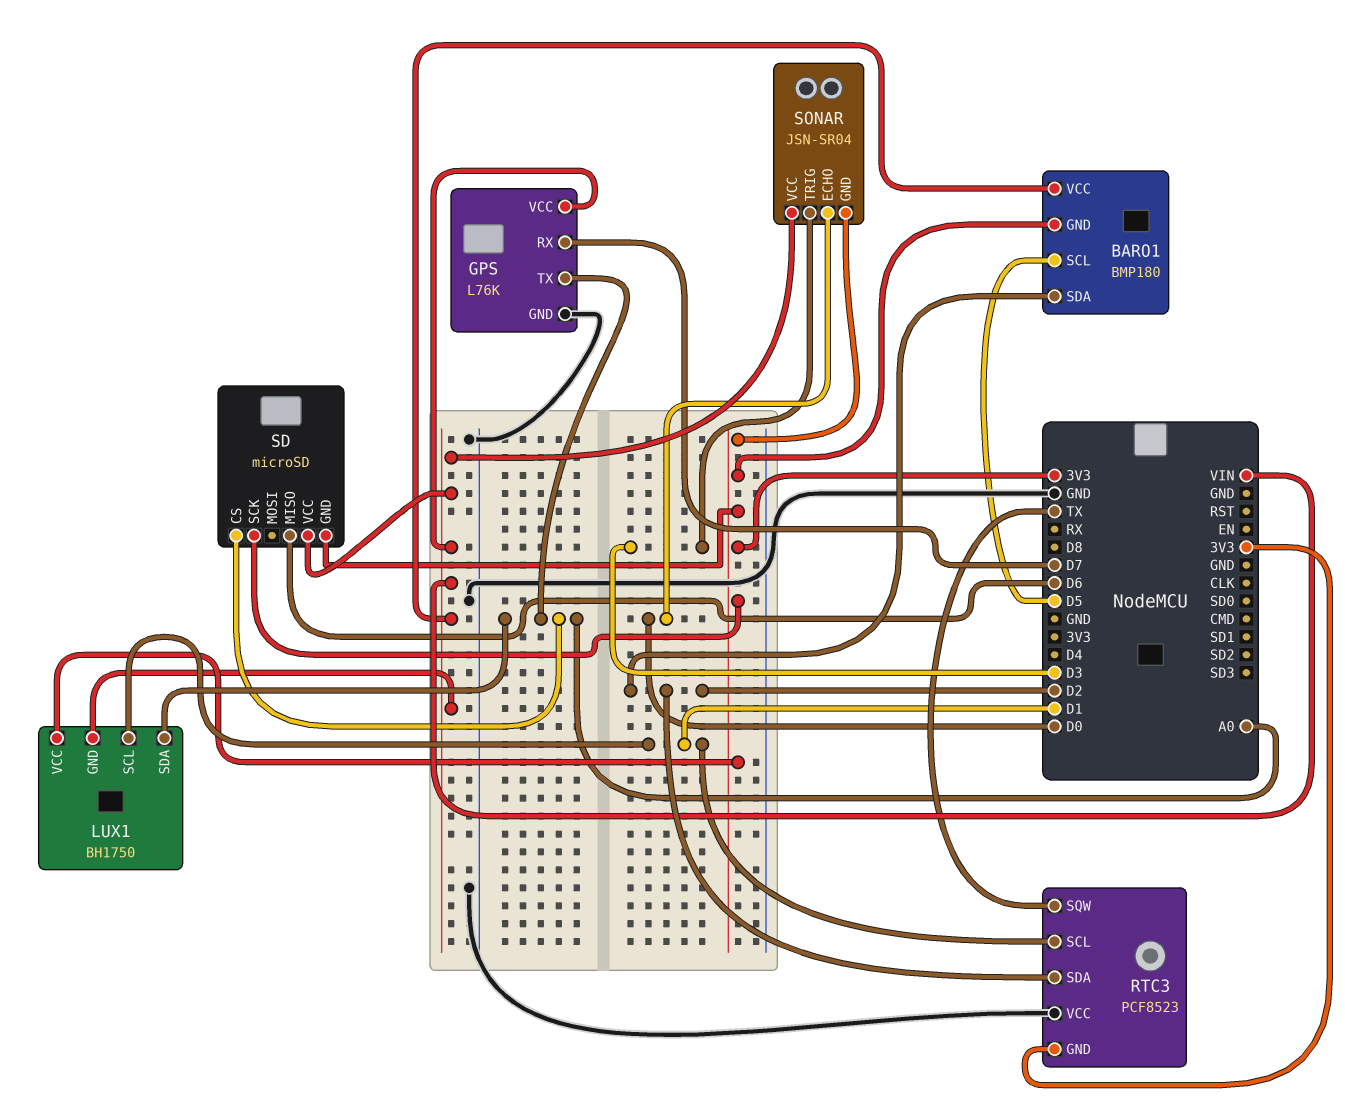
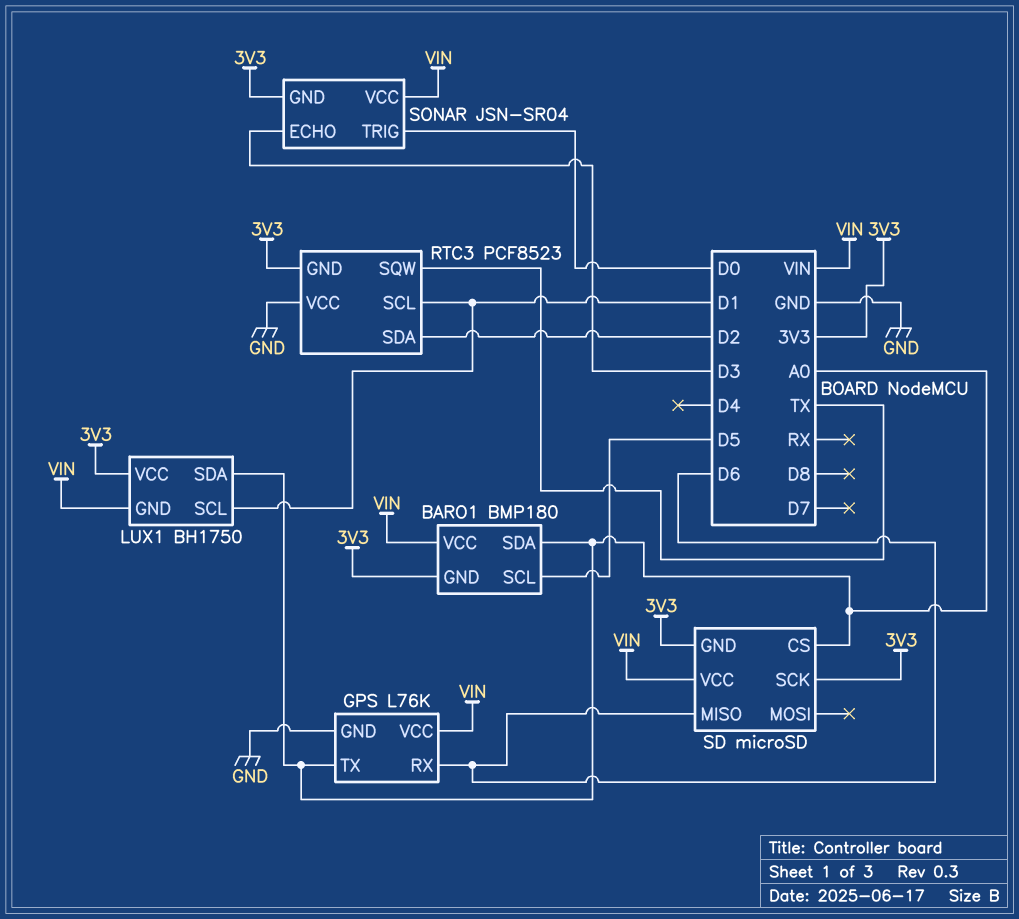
BARO1 pin SDA: D2 -> A0
GPS pin RX: D7 -> D6
SONAR pin ECHO: D0 -> D3
SONAR pin TRIG: D3 -> D0

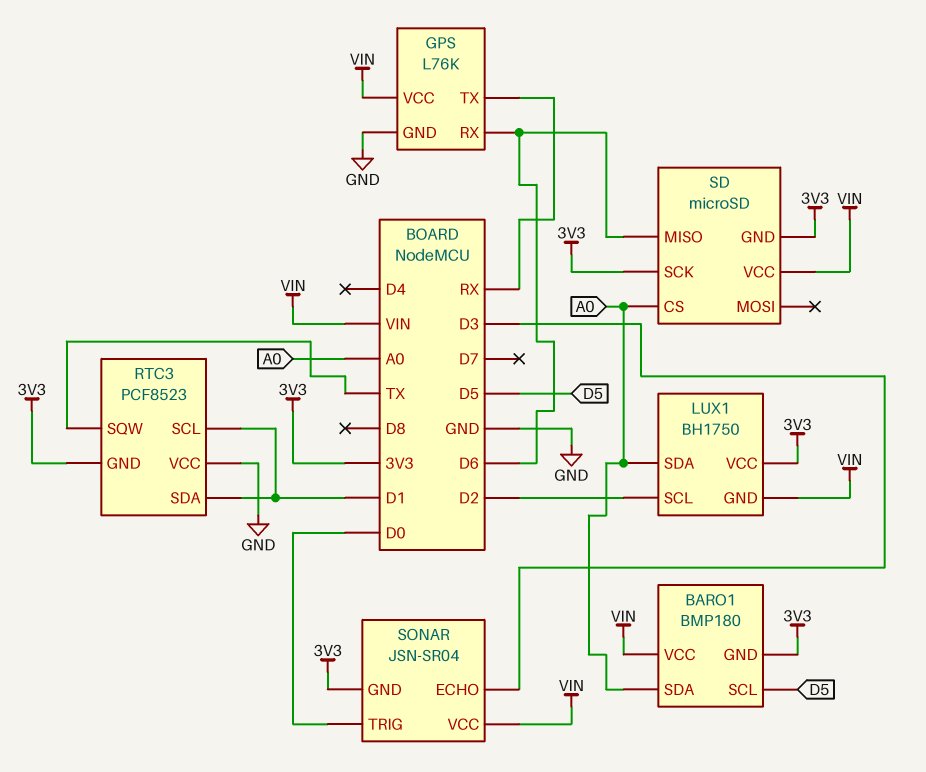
GPS pin TX: A0 -> RX
LUX1 pin SCL: D1 -> D2
RTC3 pin SDA: D2 -> D1

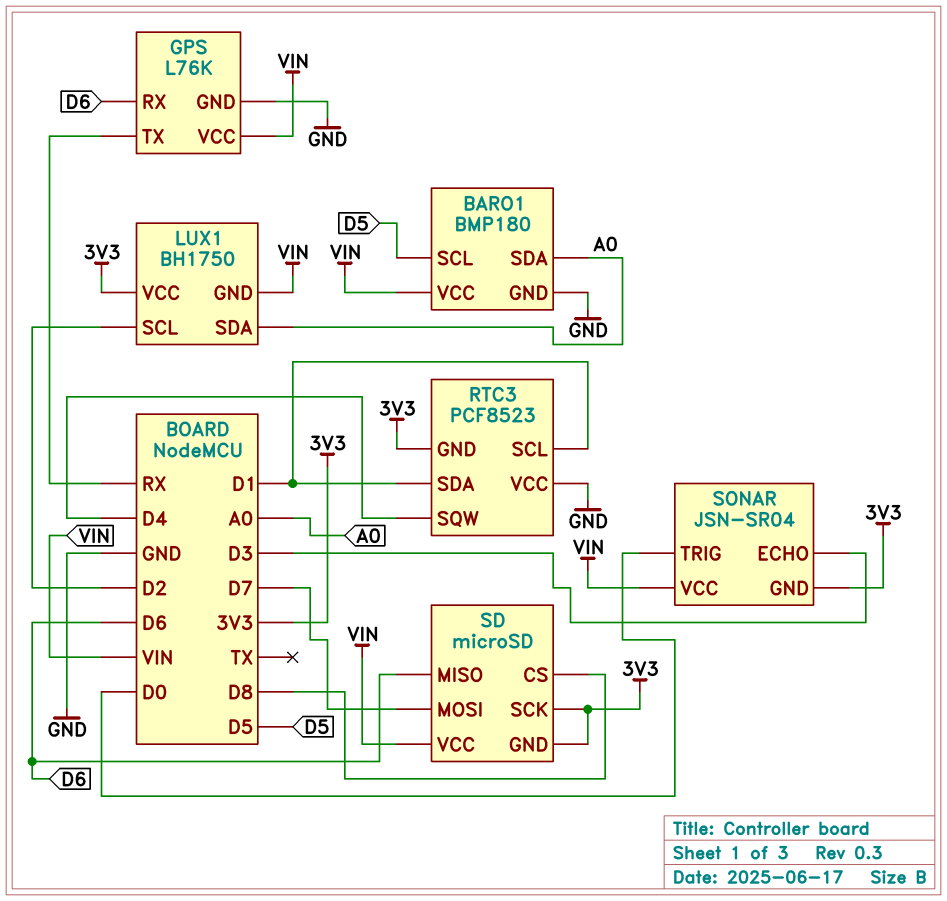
BARO1 pin GND: 3V3 -> GND
RTC3 pin SQW: TX -> D4
SD pin CS: A0 -> D8
SD pin MOSI: none -> D7

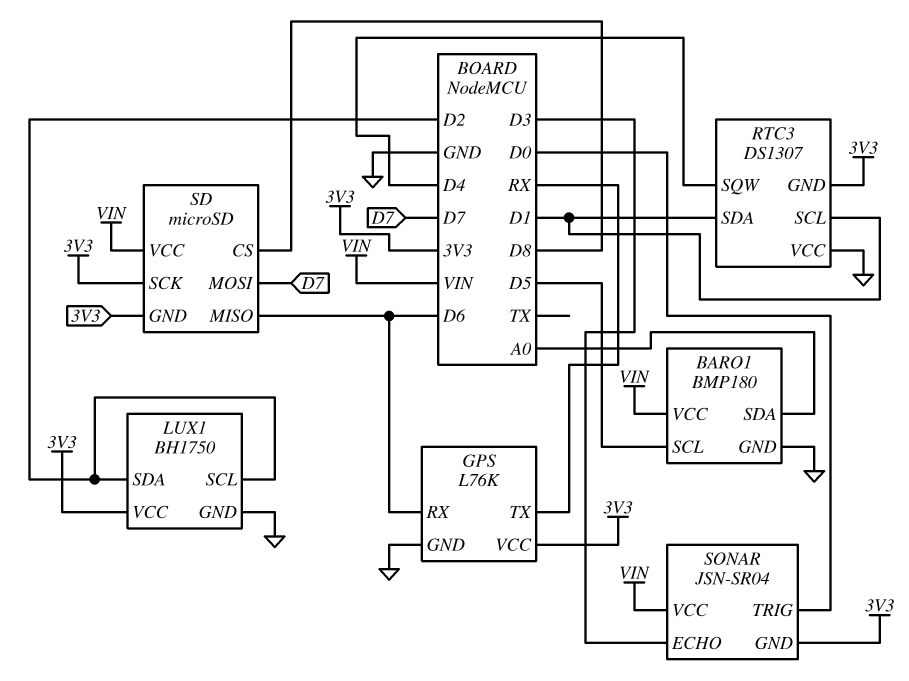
GPS pin VCC: VIN -> 3V3
LUX1 pin GND: VIN -> GND
LUX1 pin SDA: A0 -> D2
RTC3: PCF8523 -> DS1307

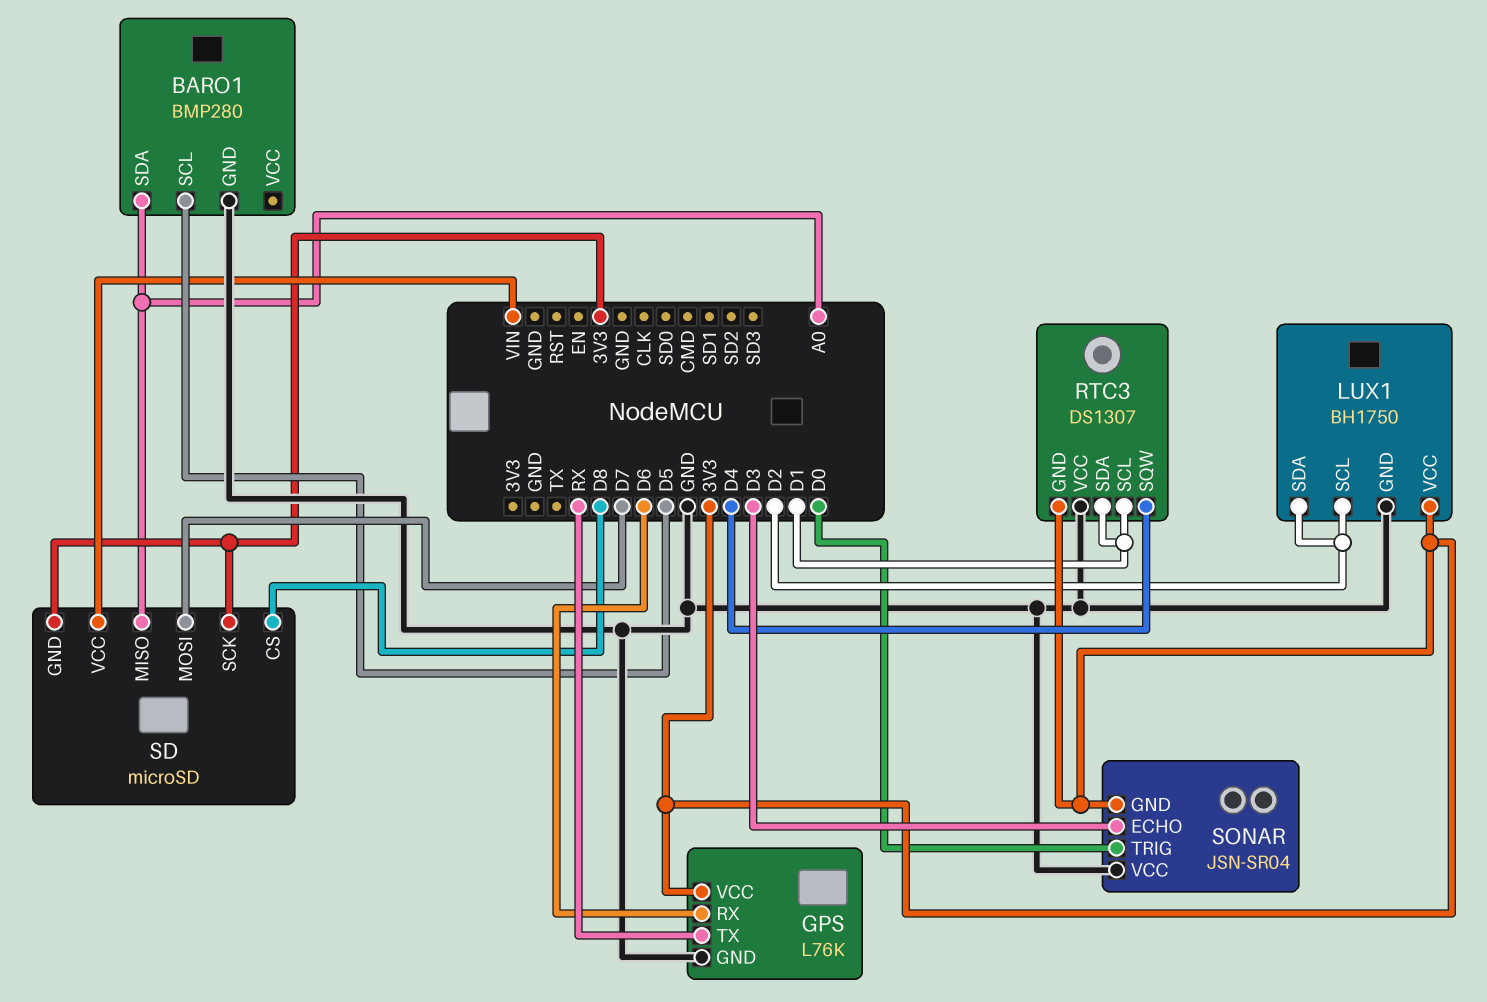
BARO1: BMP180 -> BMP280
BARO1 pin VCC: VIN -> none
SD pin MISO: D6 -> A0
SONAR pin VCC: VIN -> GND

